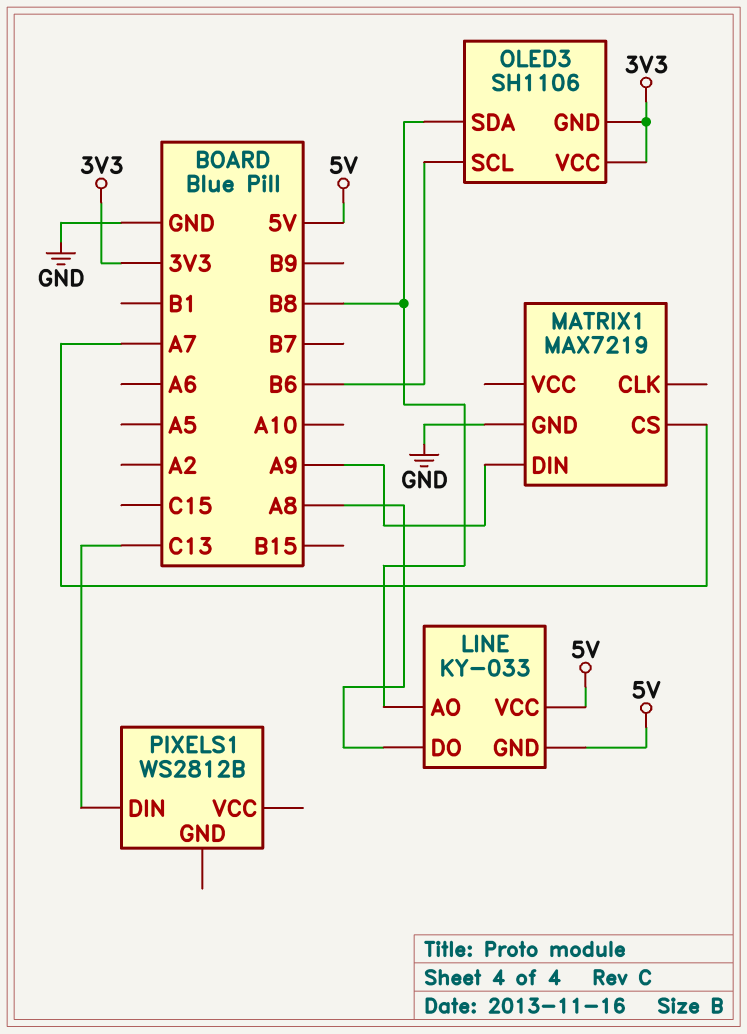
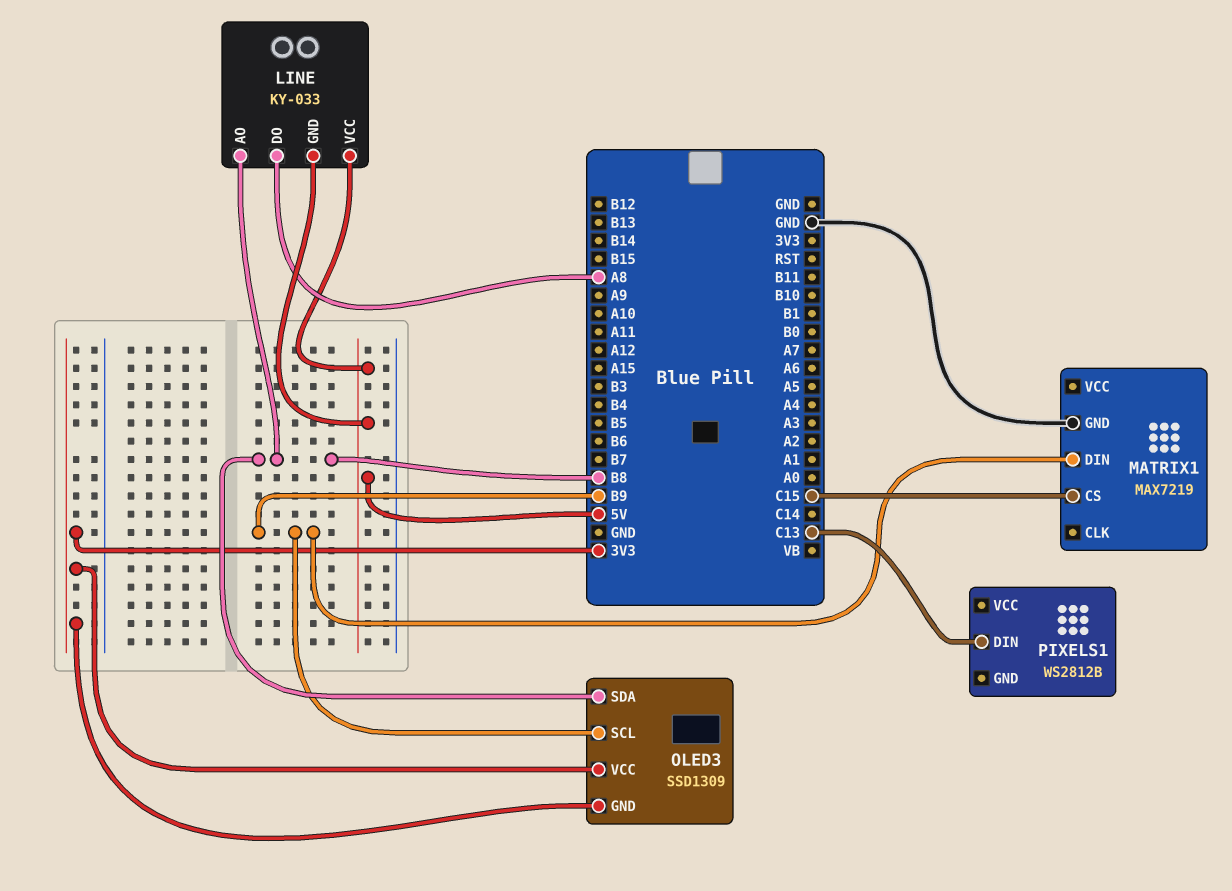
MATRIX1 pin CS: A7 -> C15
MATRIX1 pin DIN: A9 -> B9
OLED3: SH1106 -> SSD1309
OLED3 pin SCL: B6 -> B9

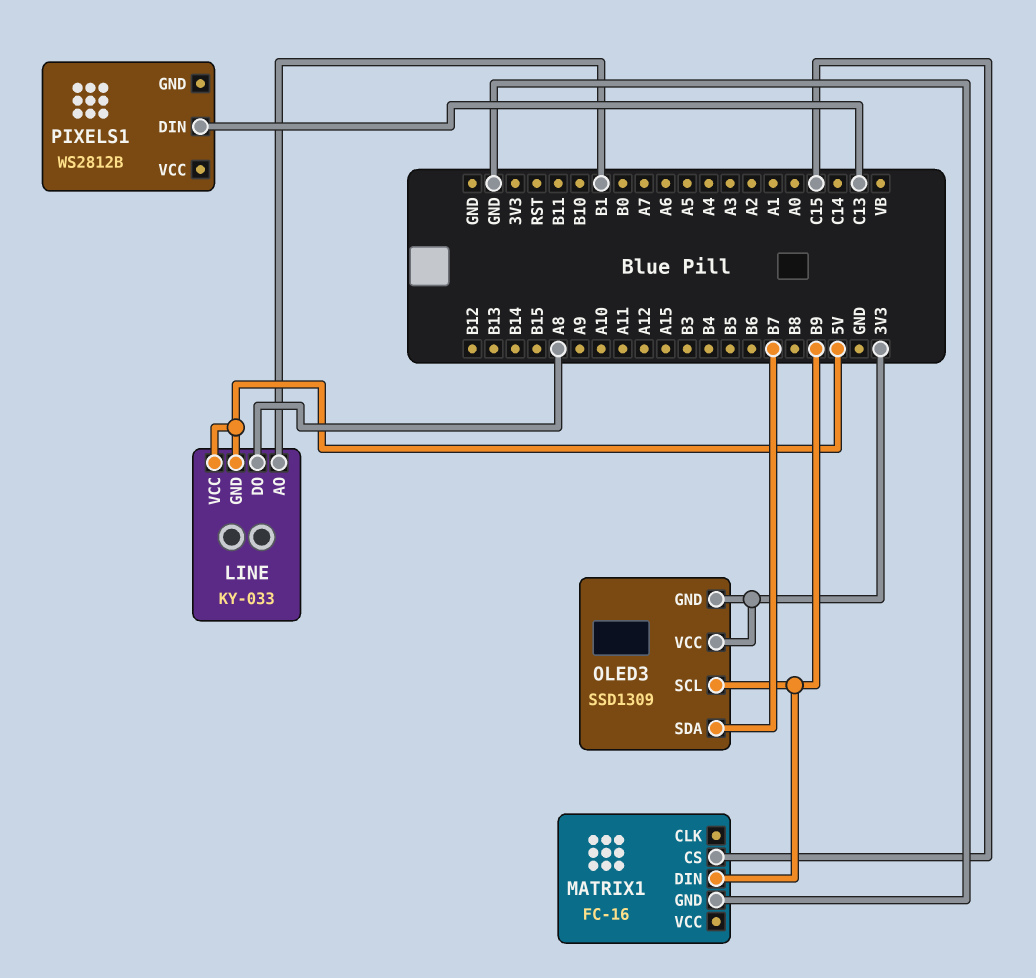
LINE pin AO: B8 -> B1
MATRIX1: MAX7219 -> FC-16
OLED3 pin SDA: B8 -> B7

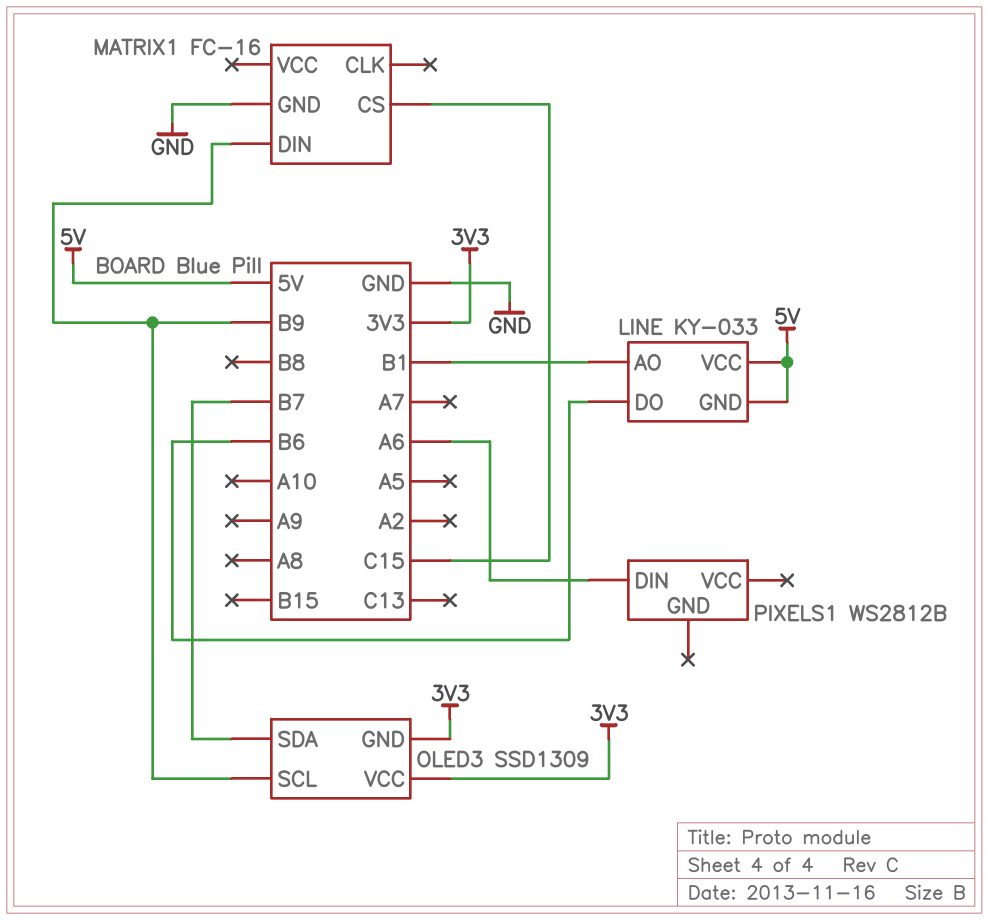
LINE pin DO: A8 -> B6
PIXELS1 pin DIN: C13 -> A6

